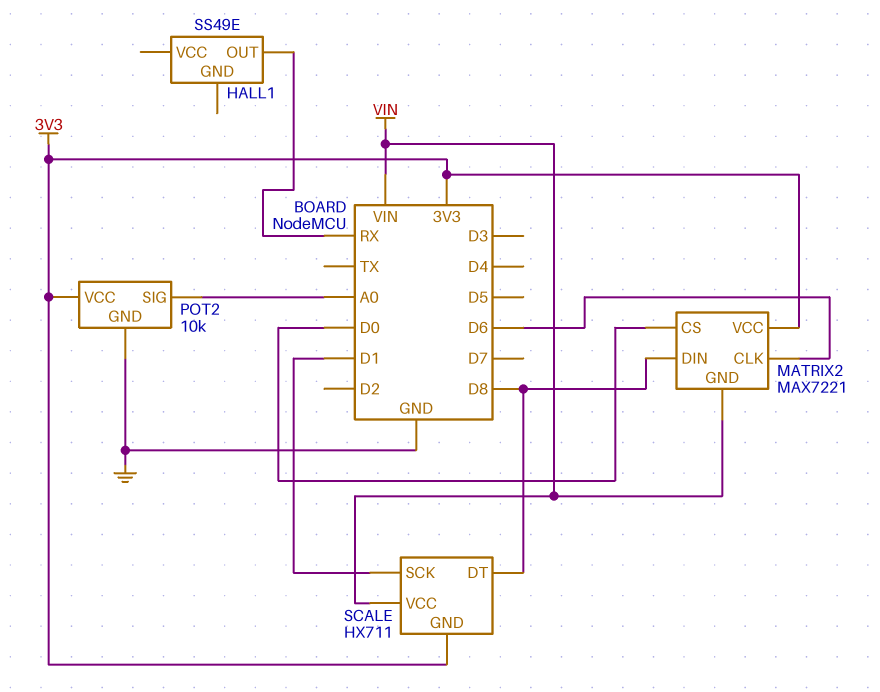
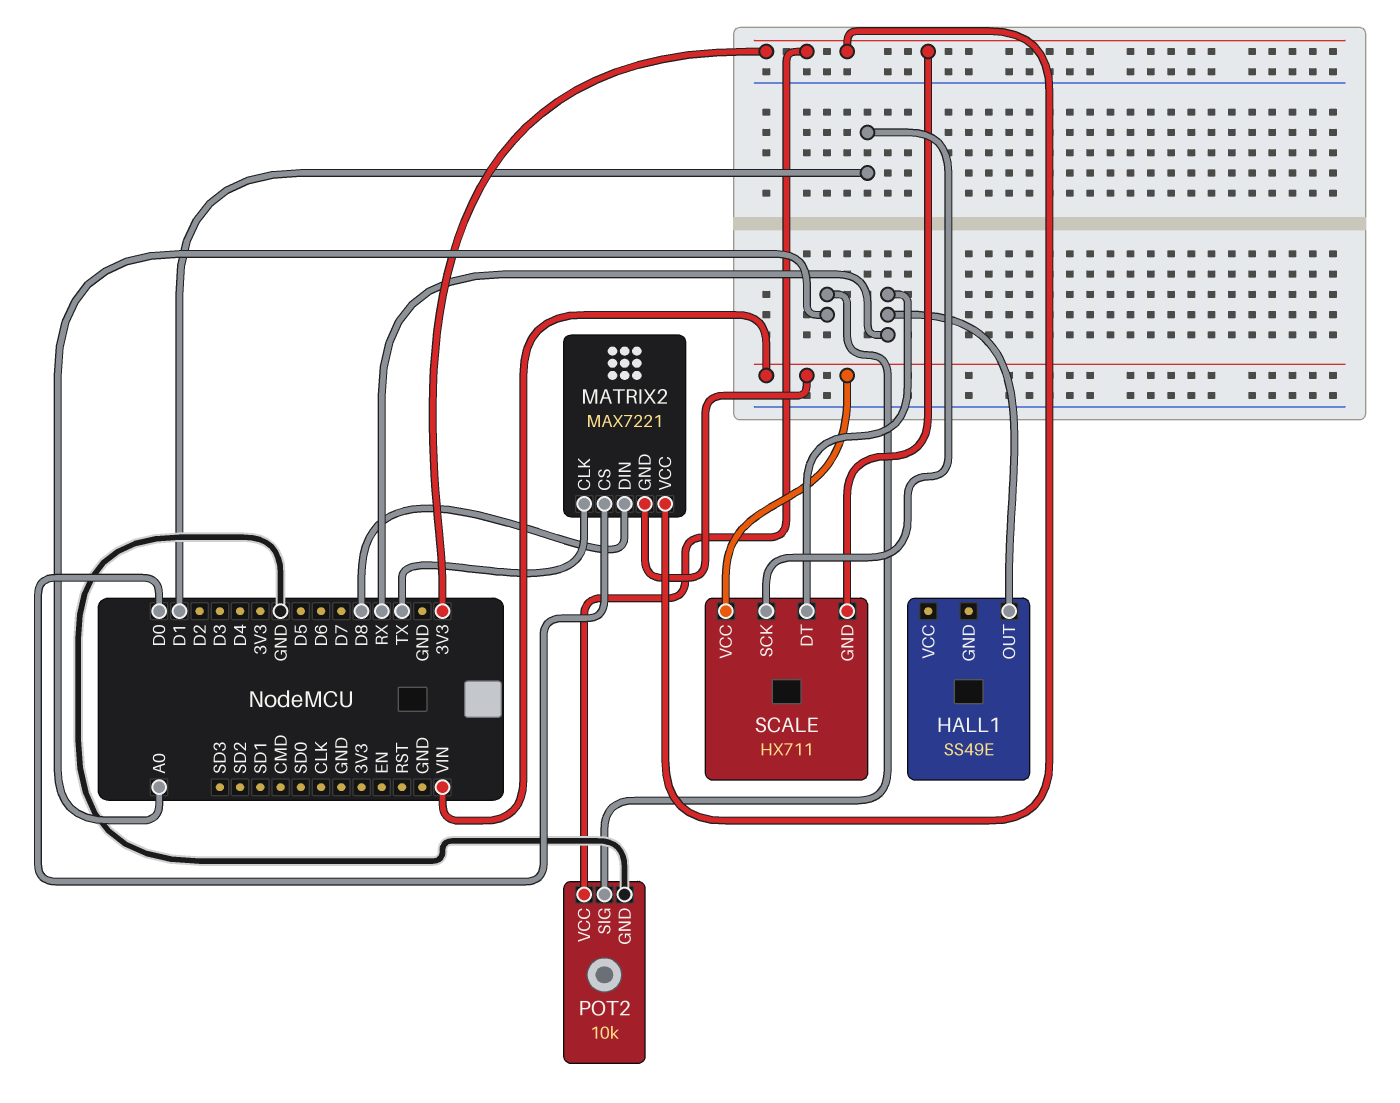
MATRIX2 pin CLK: D6 -> TX
SCALE pin DT: D8 -> RX

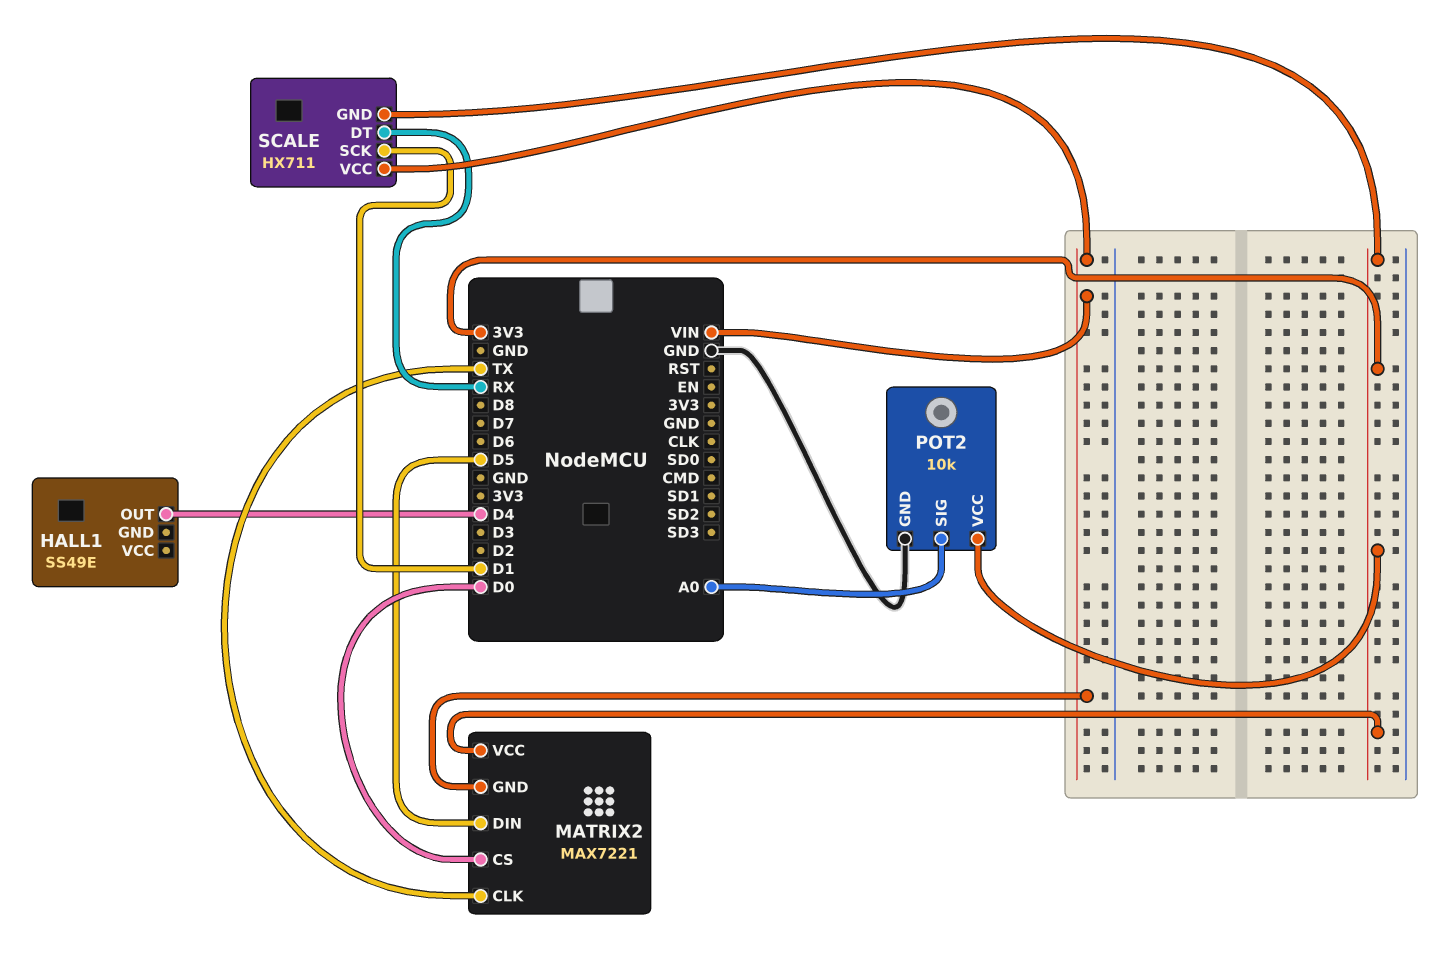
HALL1 pin OUT: RX -> D4
MATRIX2 pin DIN: D8 -> D5

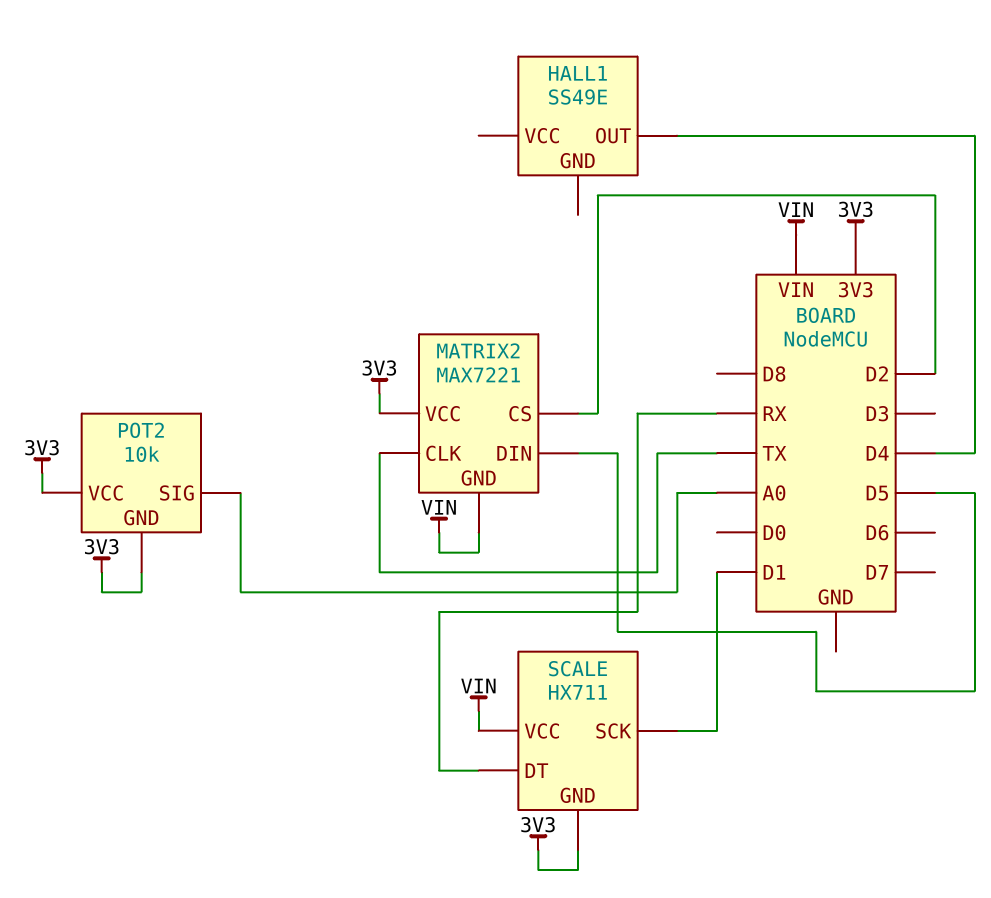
MATRIX2 pin CS: D0 -> D2
POT2 pin GND: GND -> 3V3

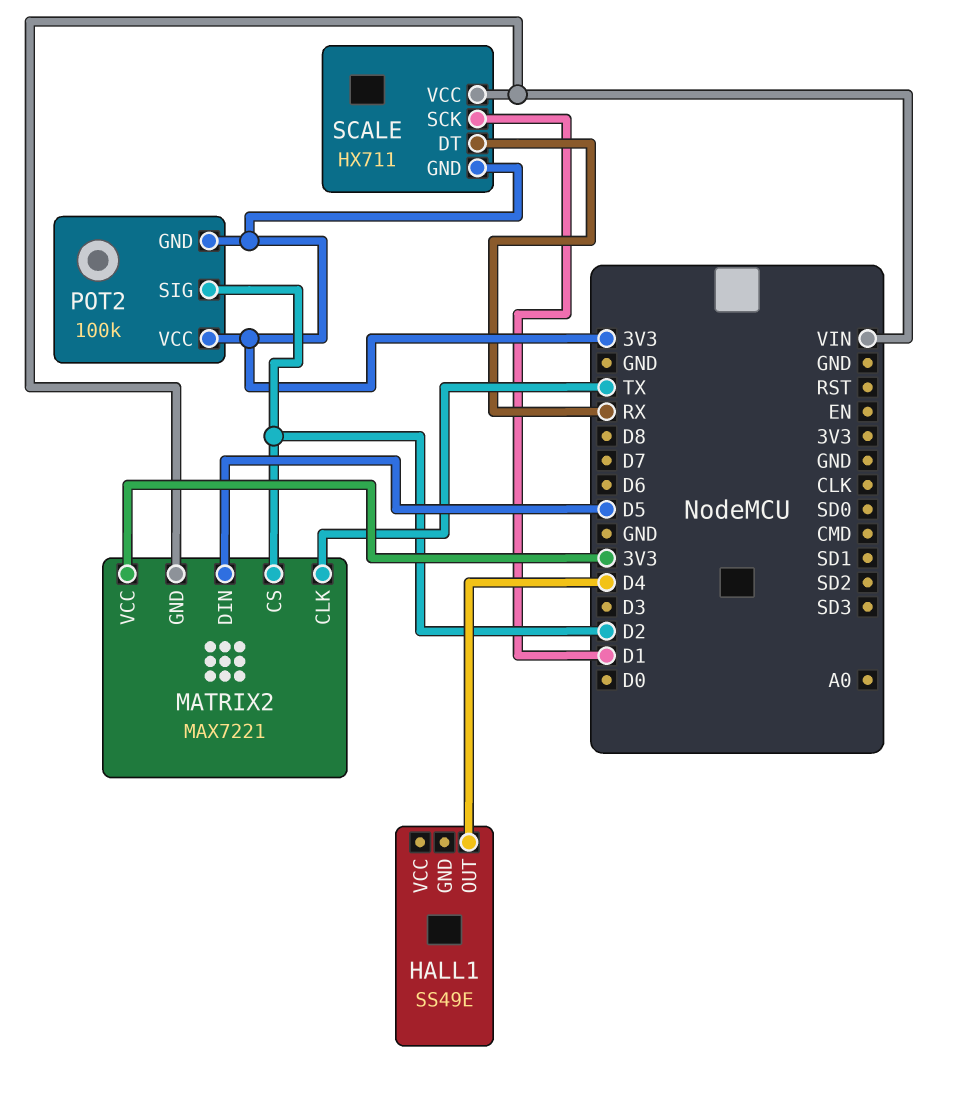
POT2: 10k -> 100k
POT2 pin SIG: A0 -> D2

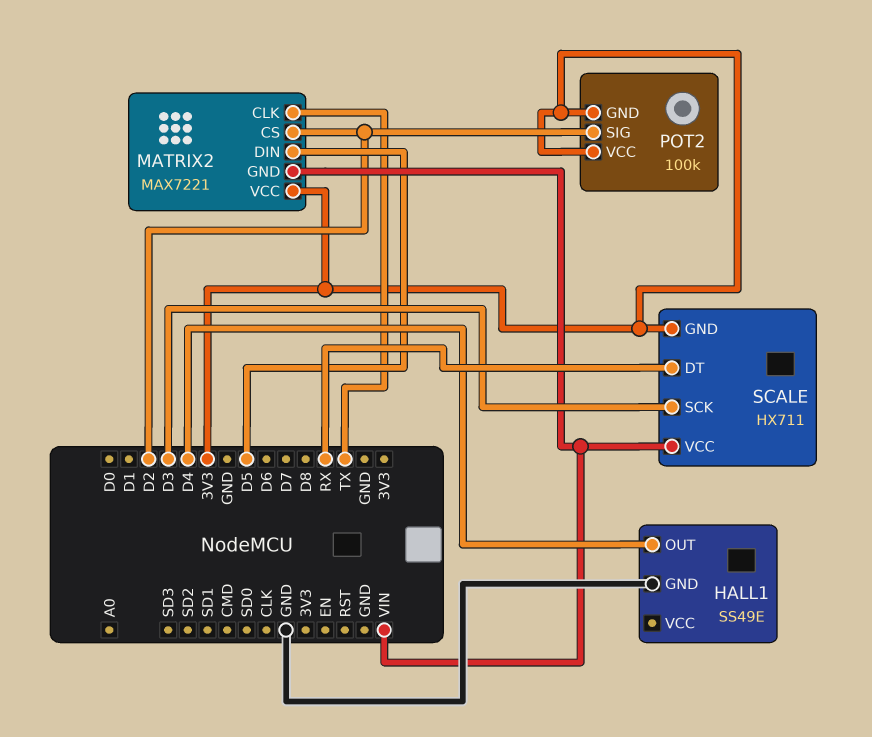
HALL1 pin GND: none -> GND
SCALE pin SCK: D1 -> D3

